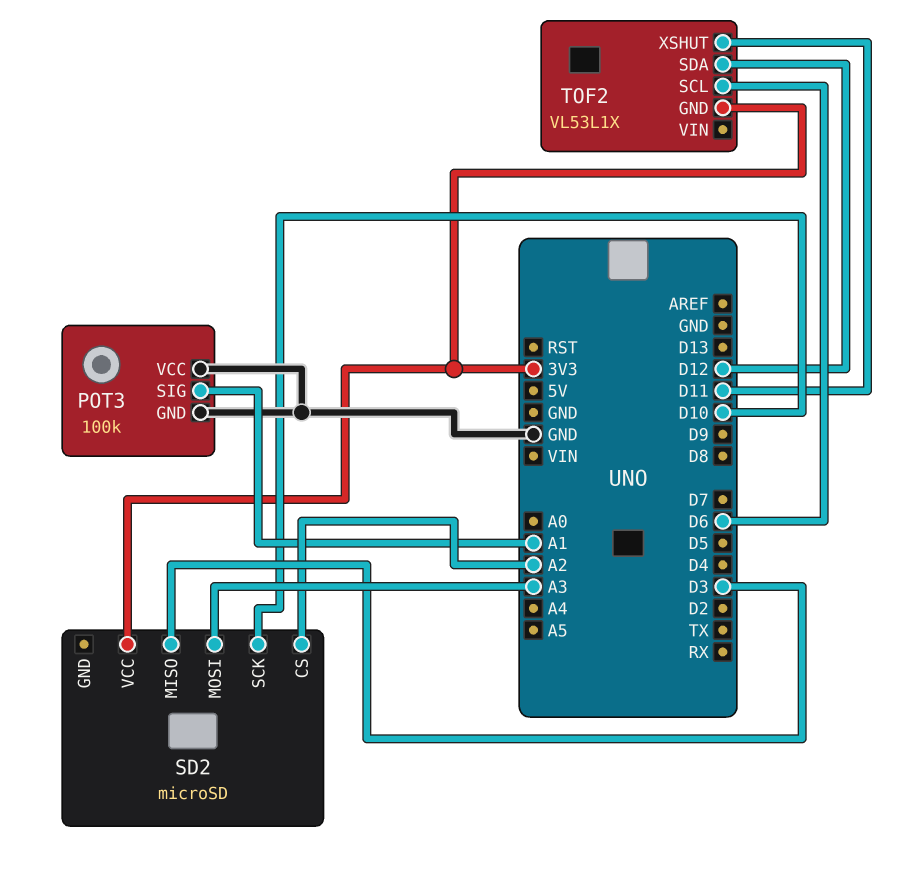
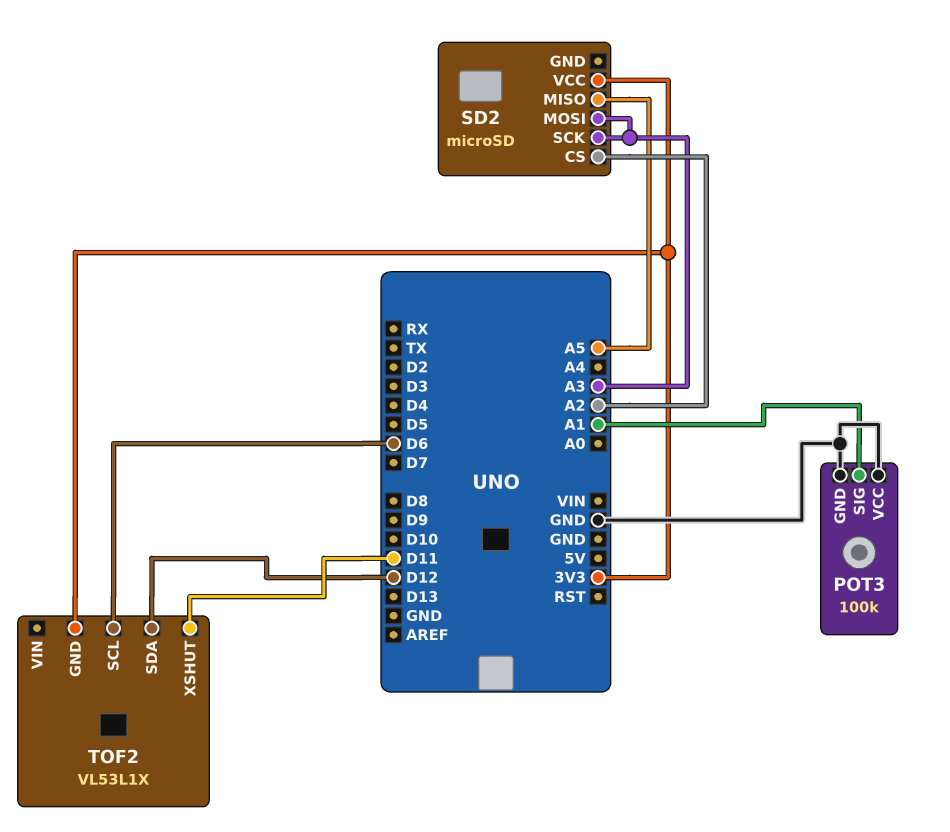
SD2 pin MISO: D3 -> A5
SD2 pin SCK: D10 -> A3

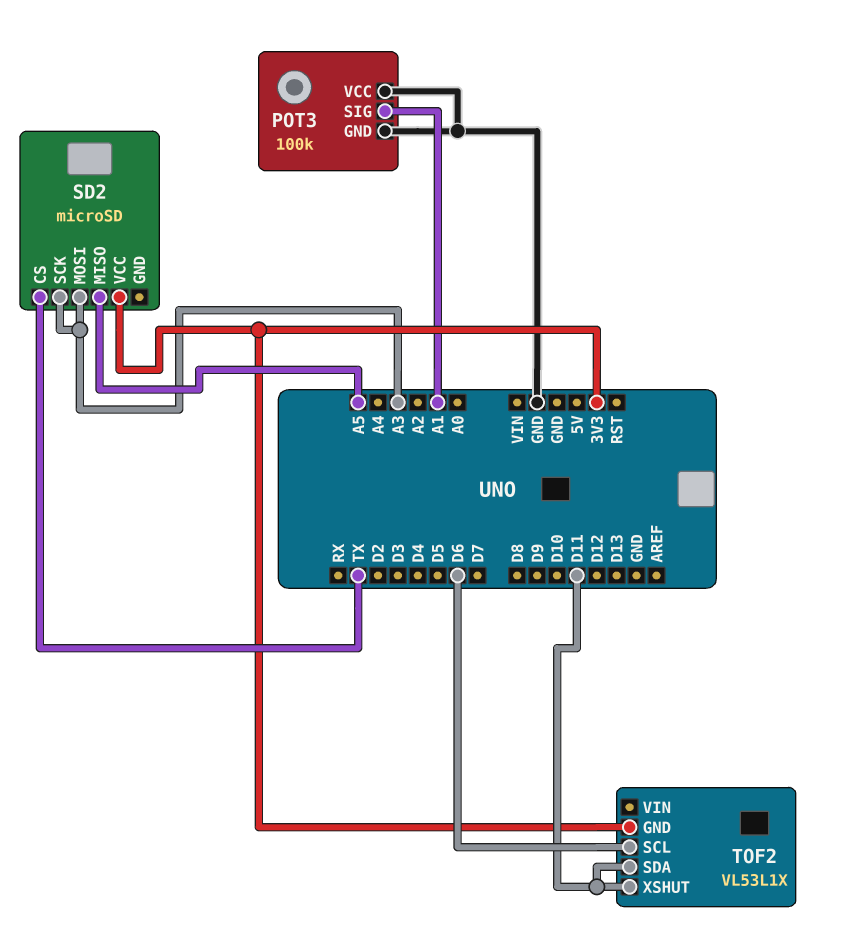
SD2 pin CS: A2 -> TX
TOF2 pin SDA: D12 -> D11

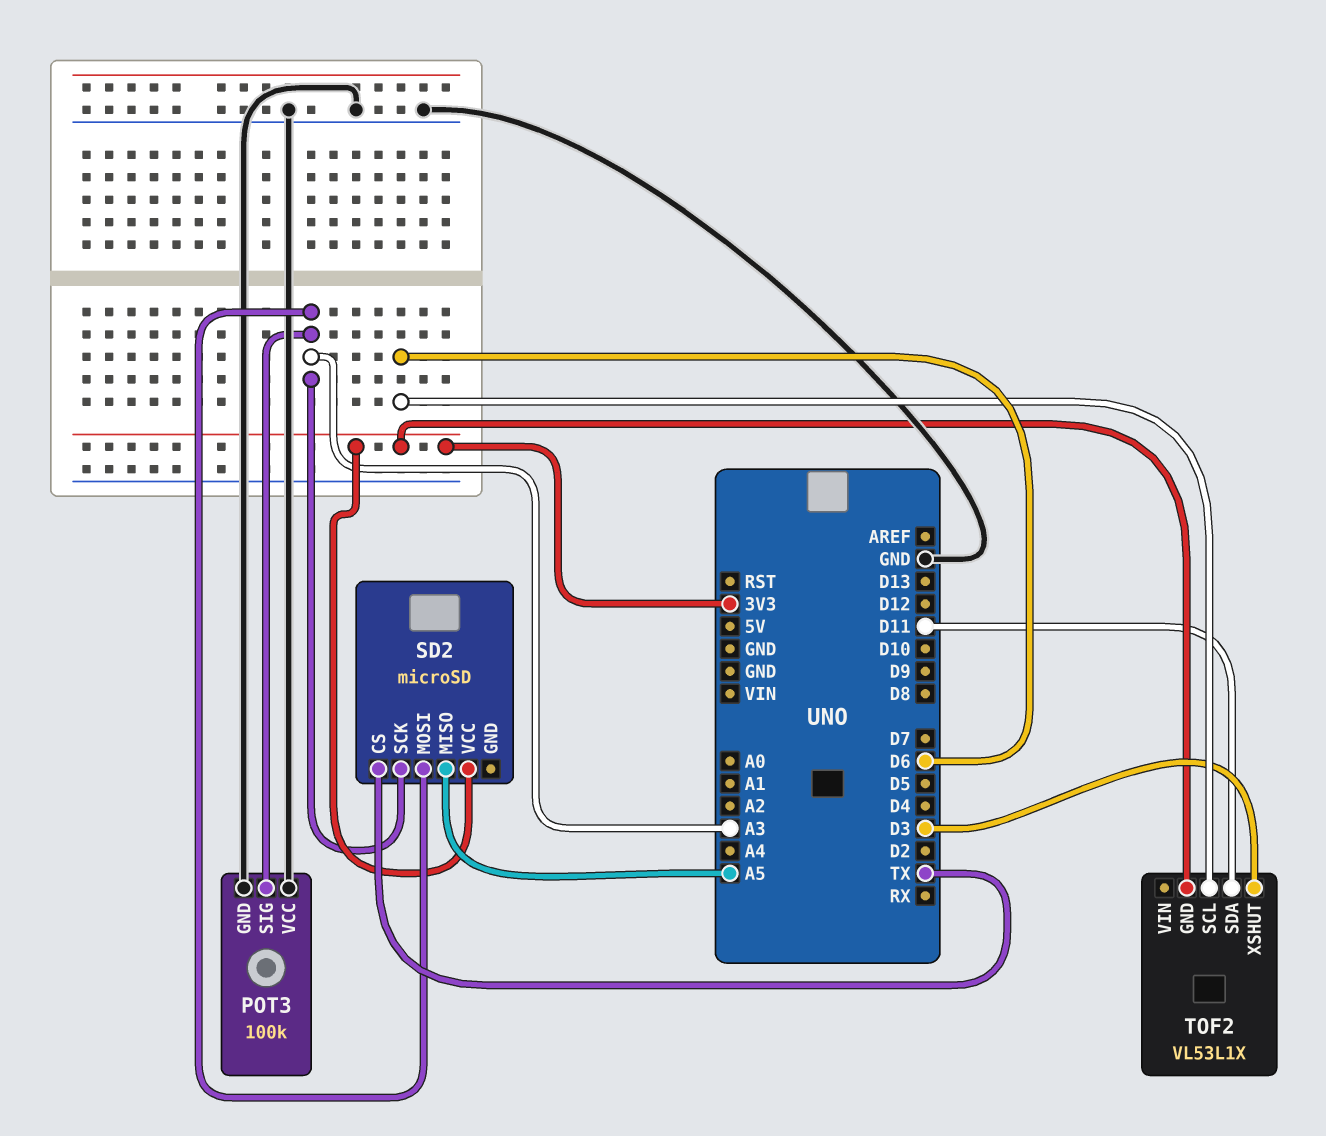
POT3 pin SIG: A1 -> A3
TOF2 pin XSHUT: D11 -> D3

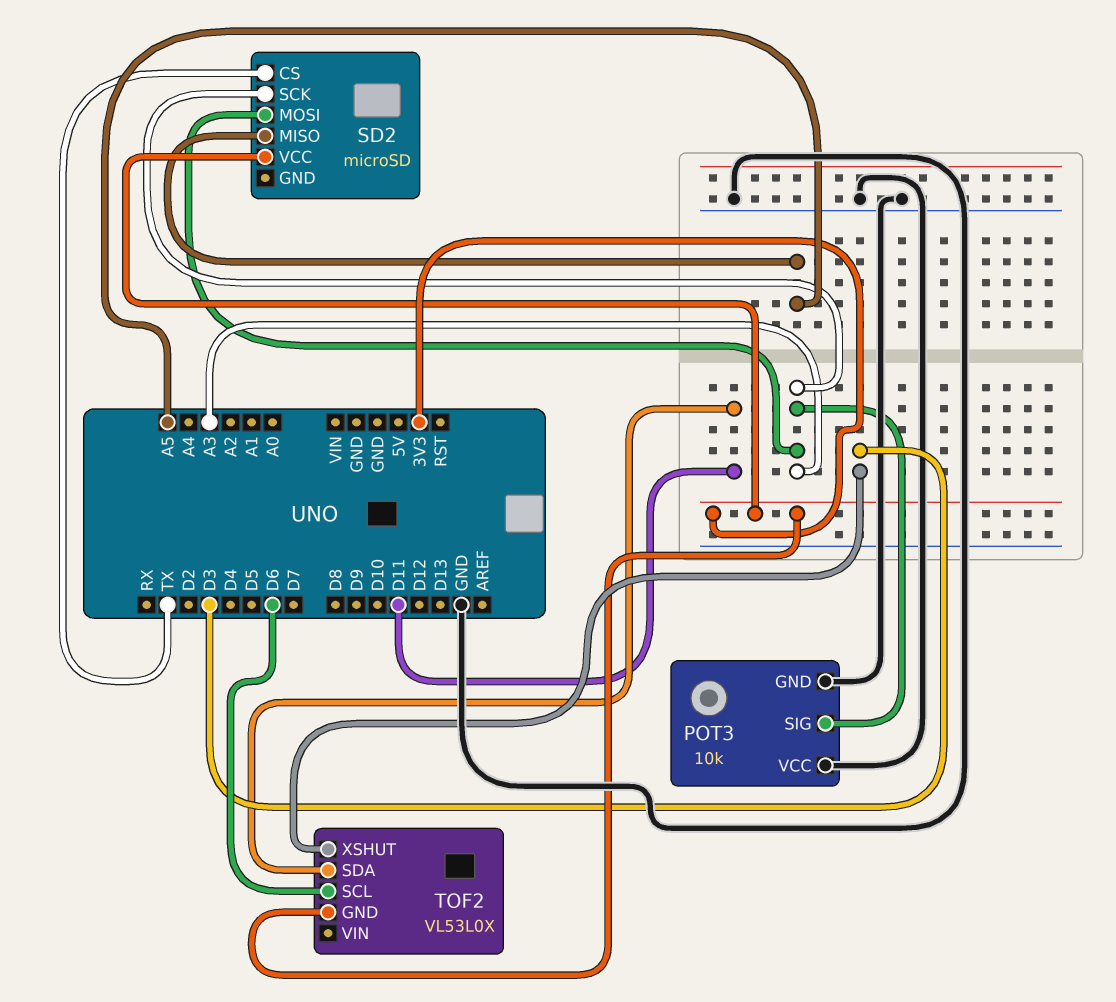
POT3: 100k -> 10k
TOF2: VL53L1X -> VL53L0X

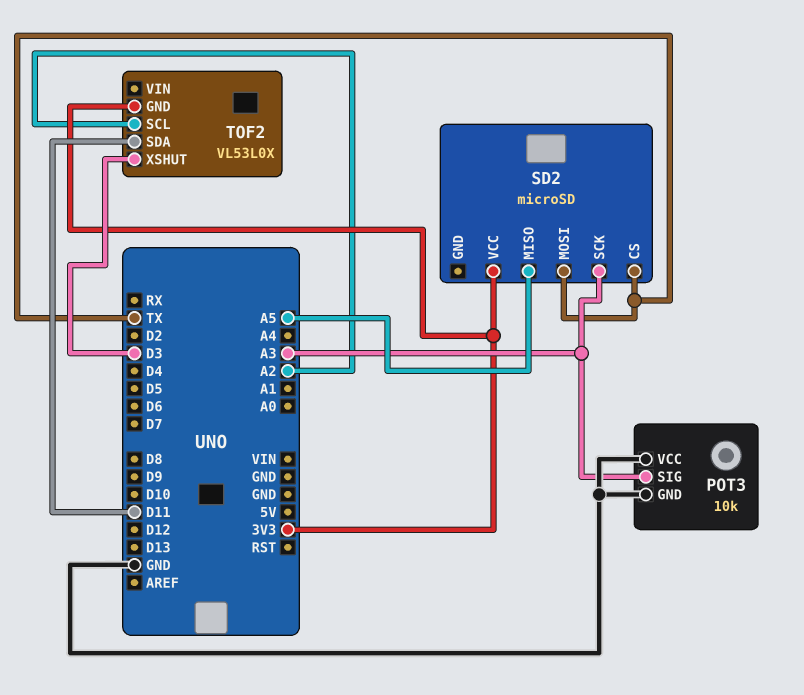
SD2 pin MOSI: A3 -> TX
TOF2 pin SCL: D6 -> A2

